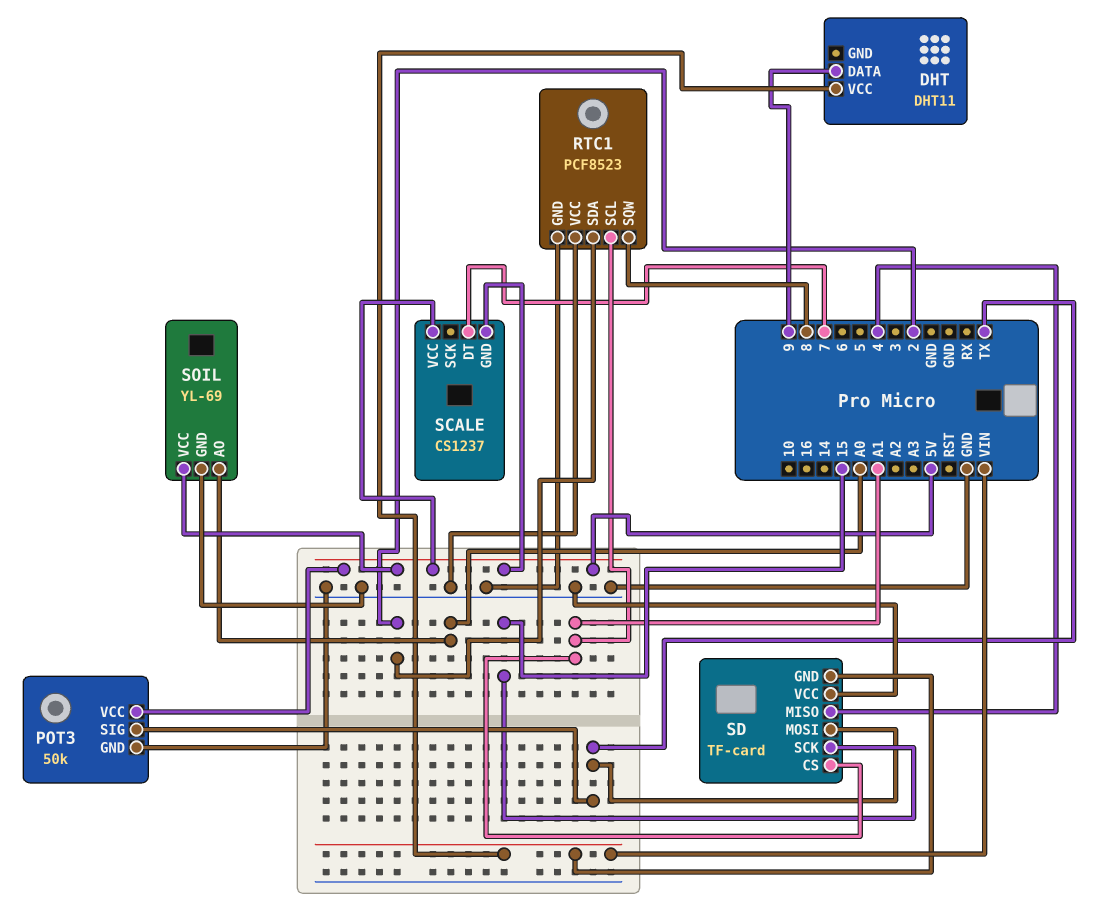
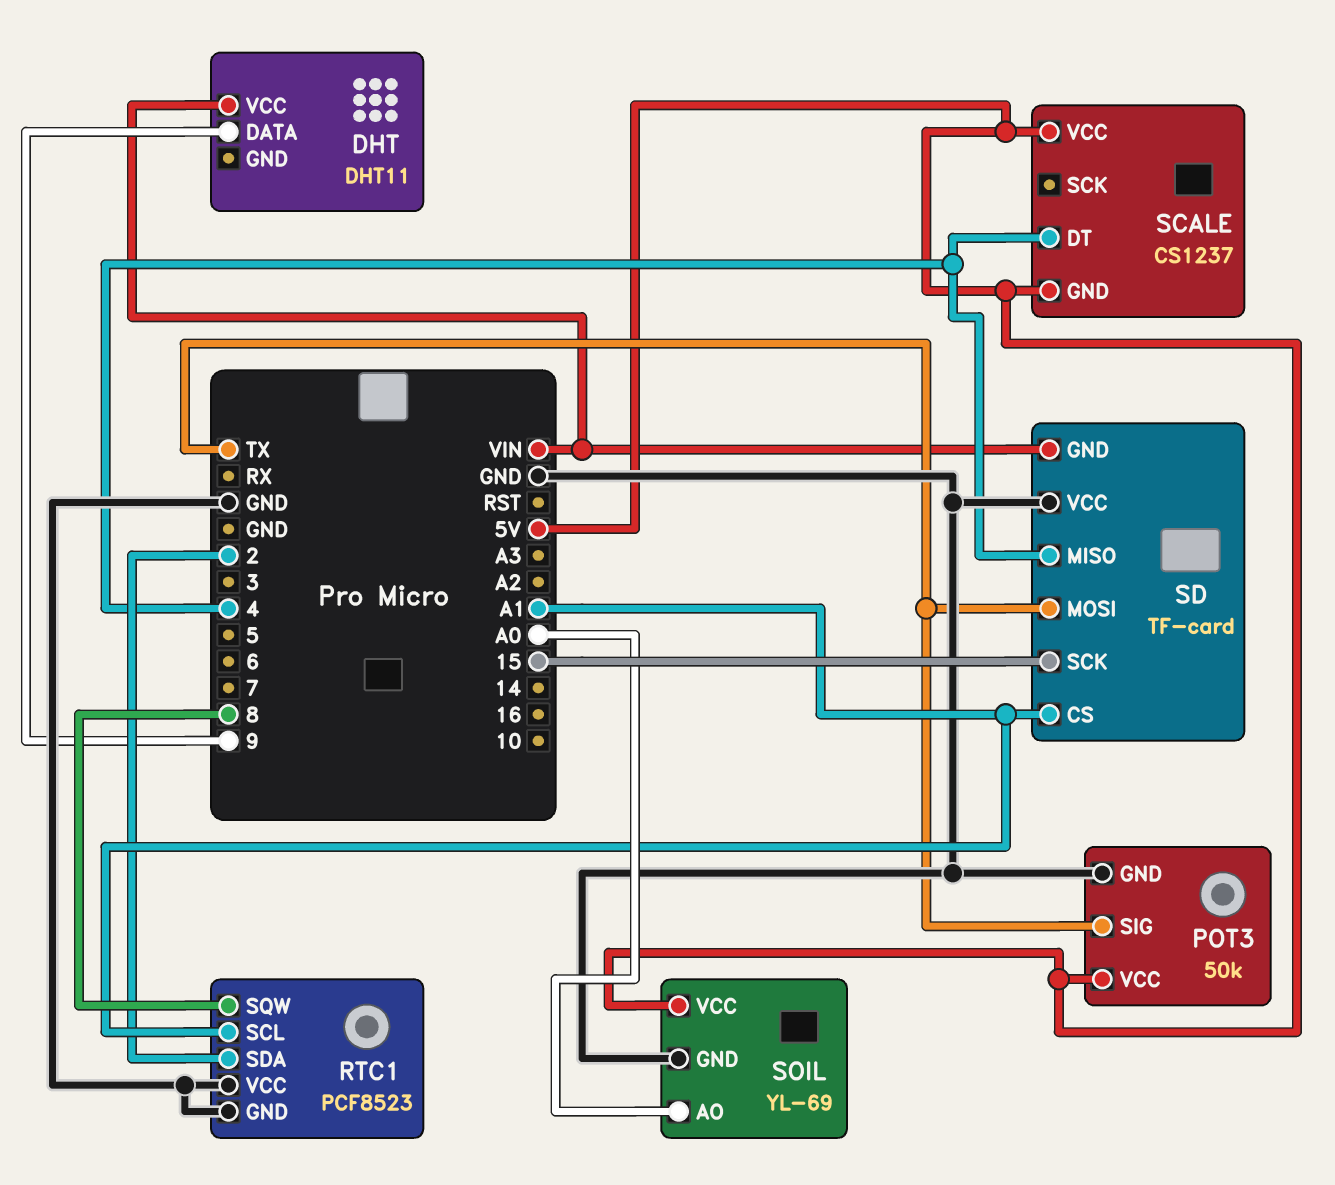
SCALE pin DT: 7 -> 4

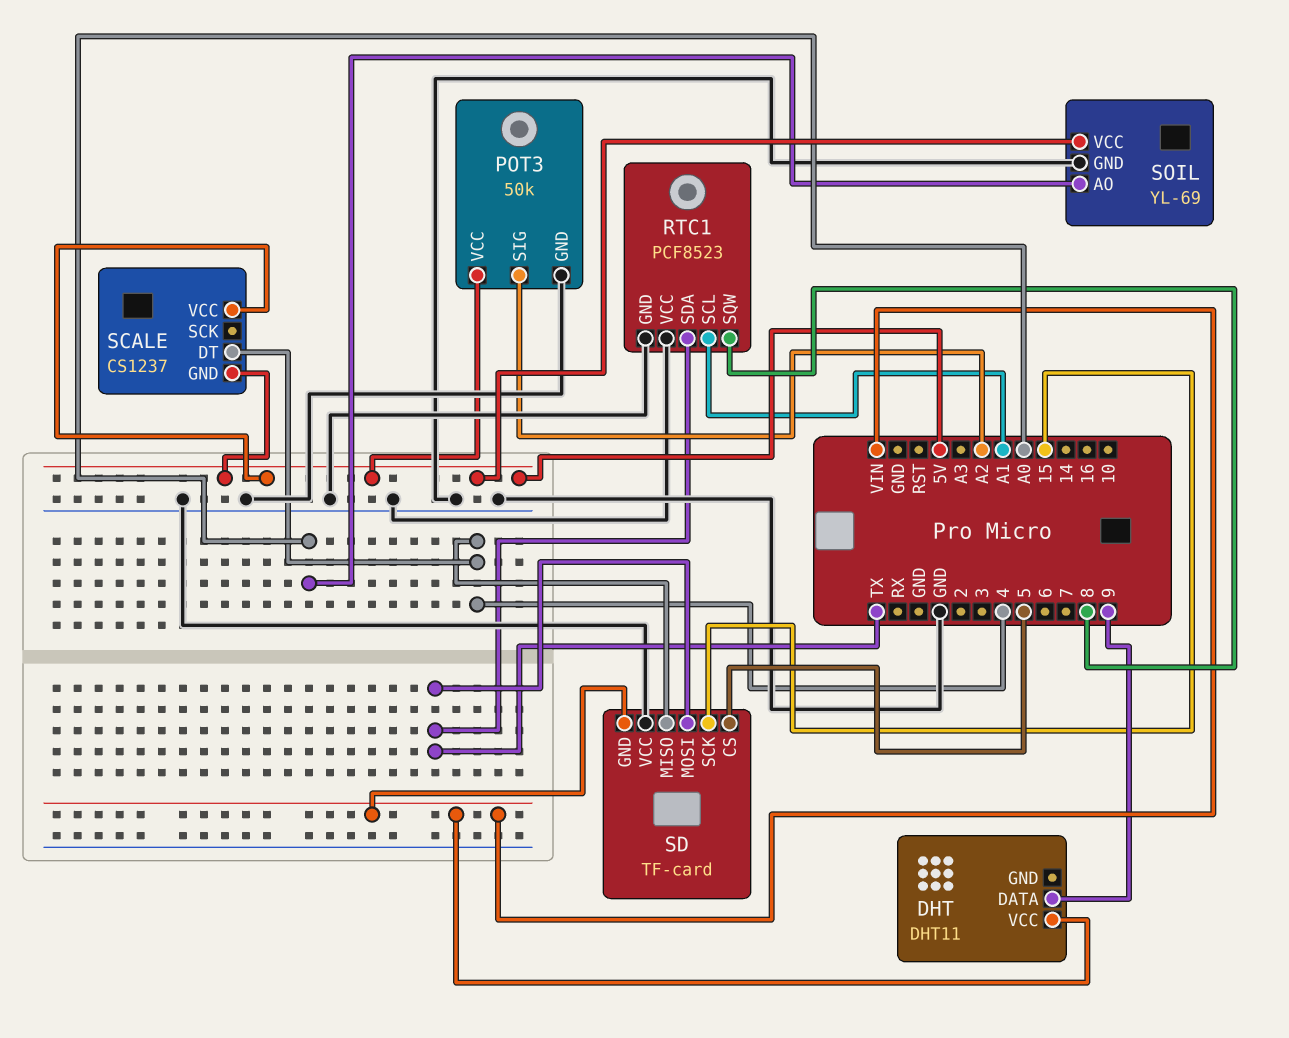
POT3 pin SIG: TX -> A2
RTC1 pin SDA: 2 -> TX
SD pin CS: A1 -> 5

